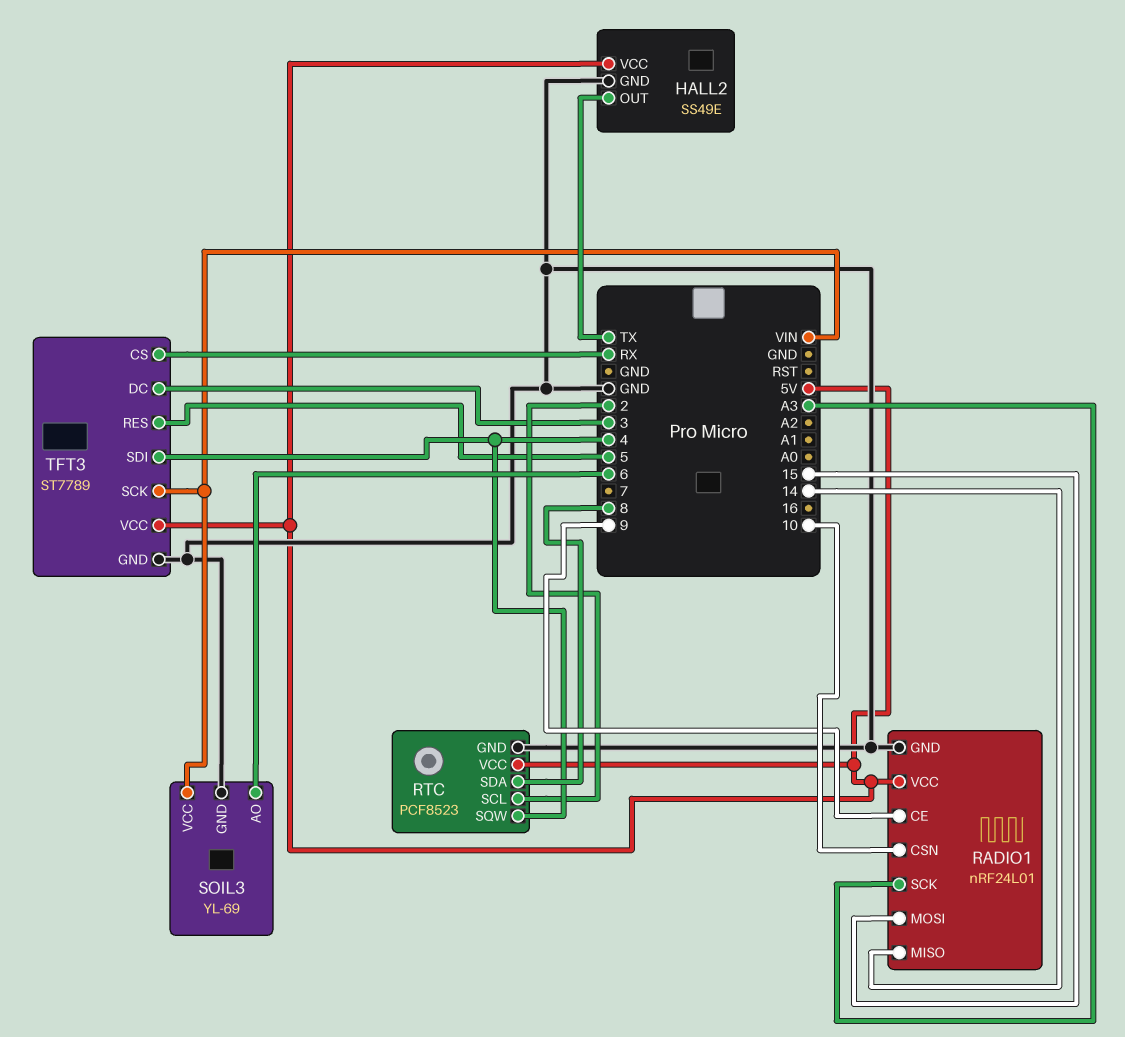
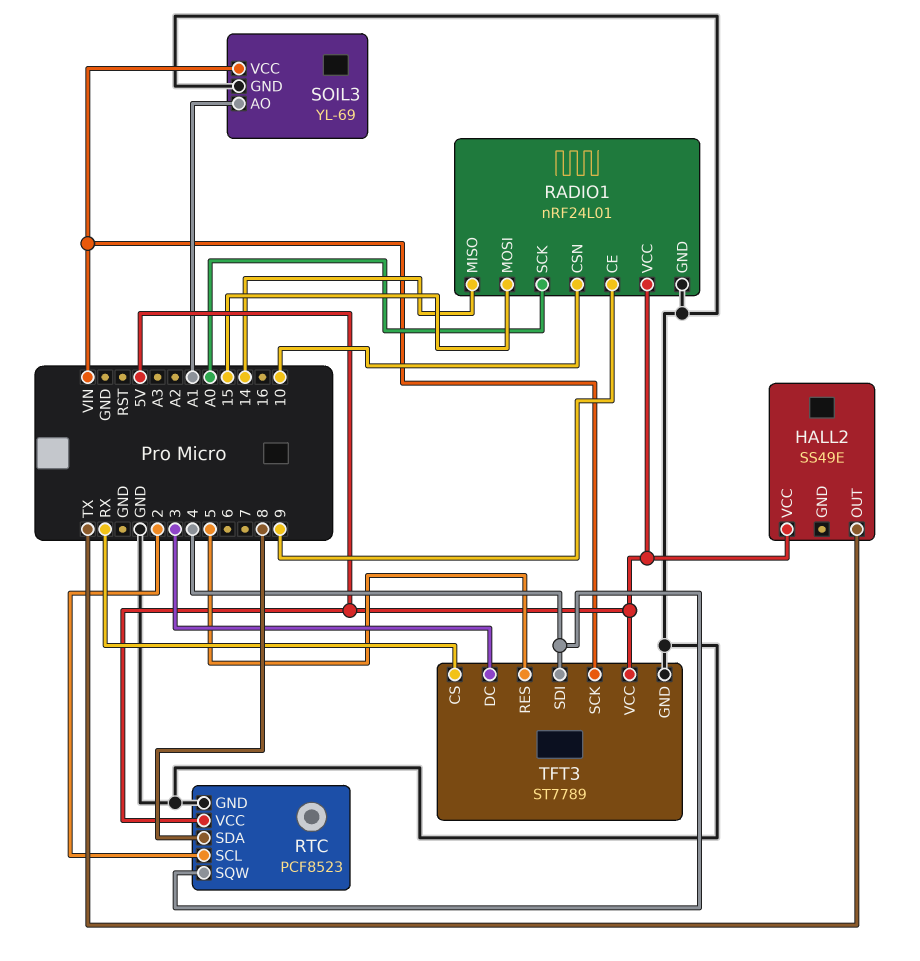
HALL2 pin GND: GND -> none
RADIO1 pin SCK: A3 -> A0
SOIL3 pin AO: 6 -> A1

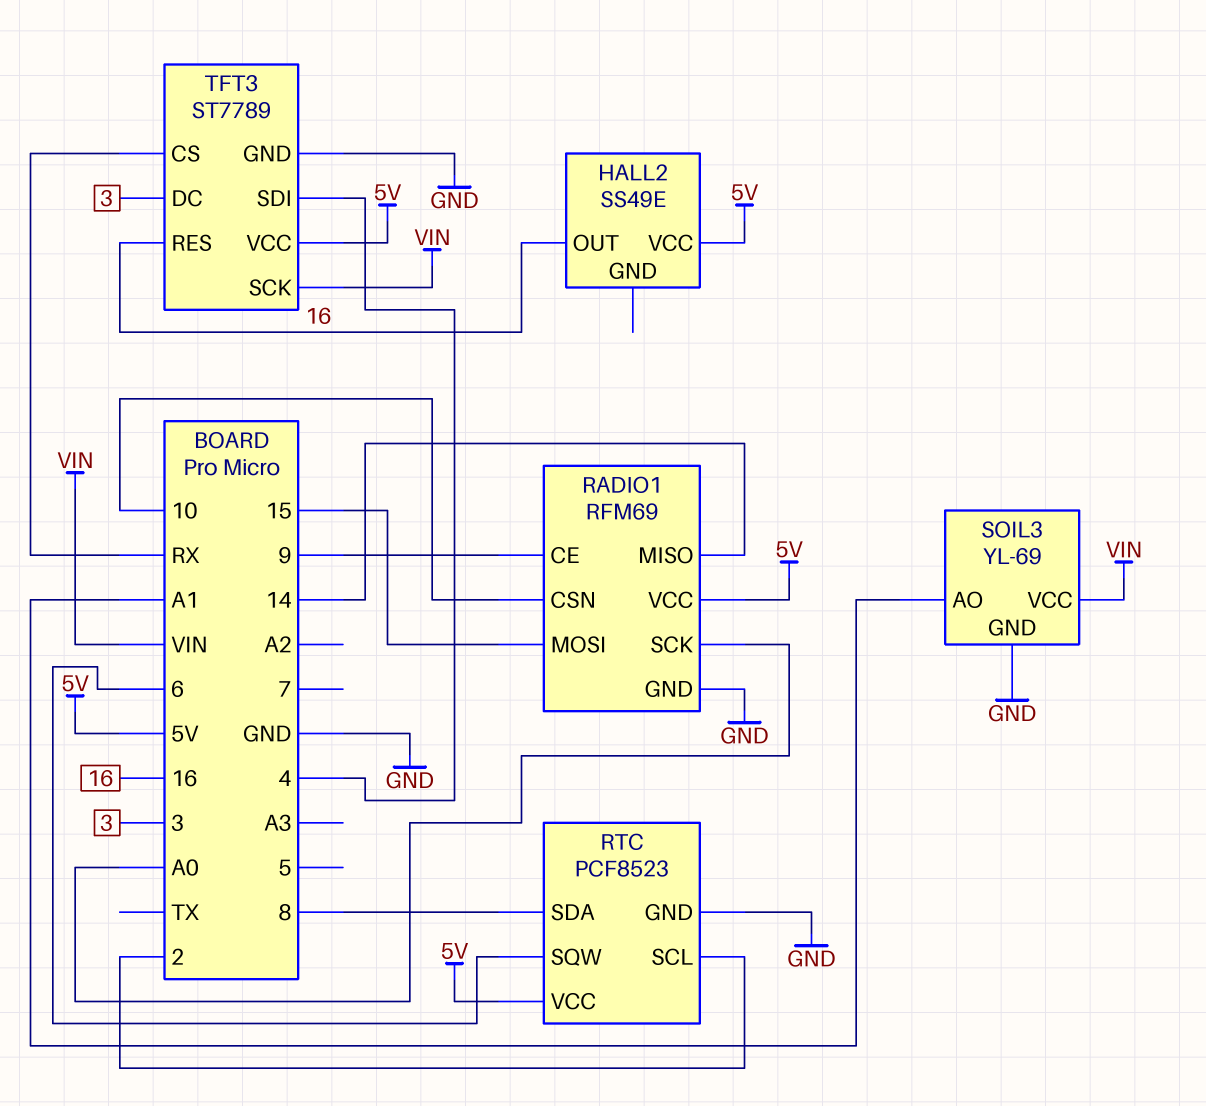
HALL2 pin OUT: TX -> 16
RADIO1: nRF24L01 -> RFM69
RTC pin SQW: 4 -> 6
TFT3 pin RES: 5 -> 16

